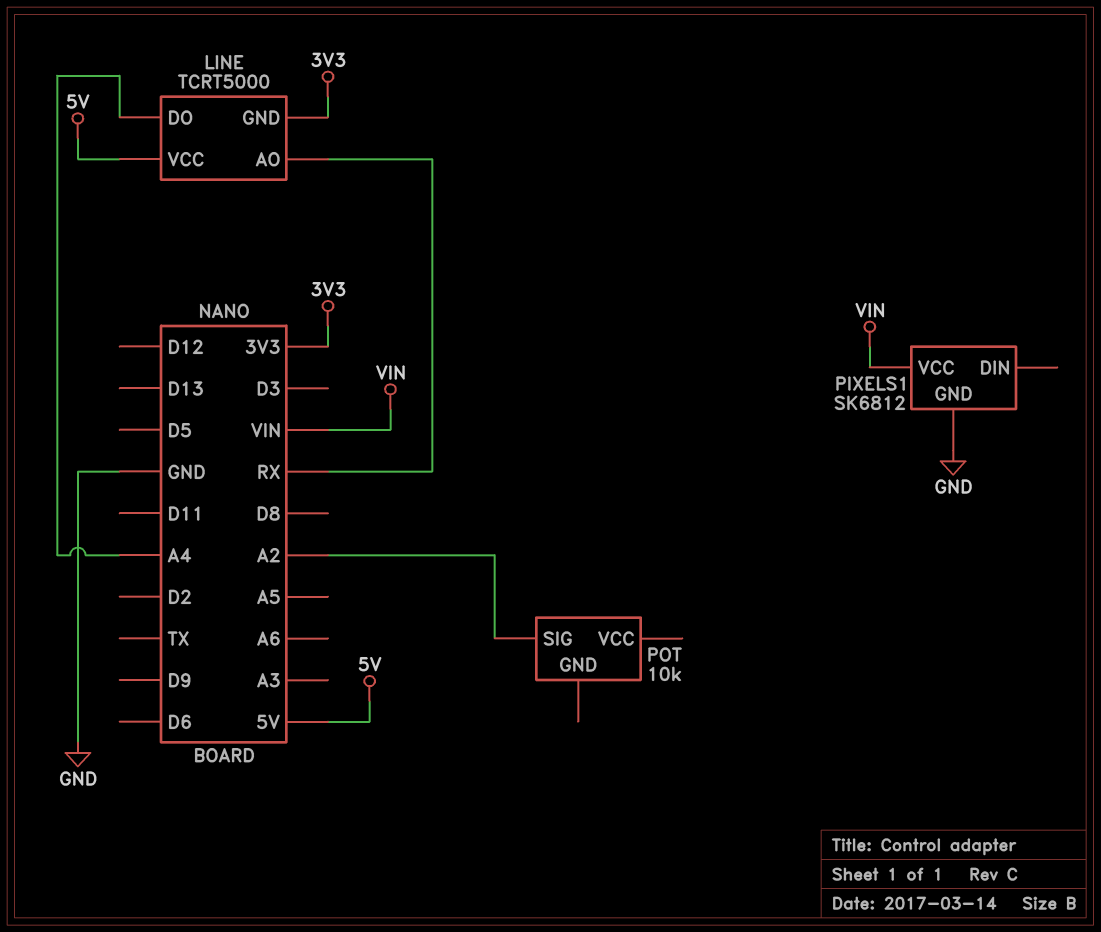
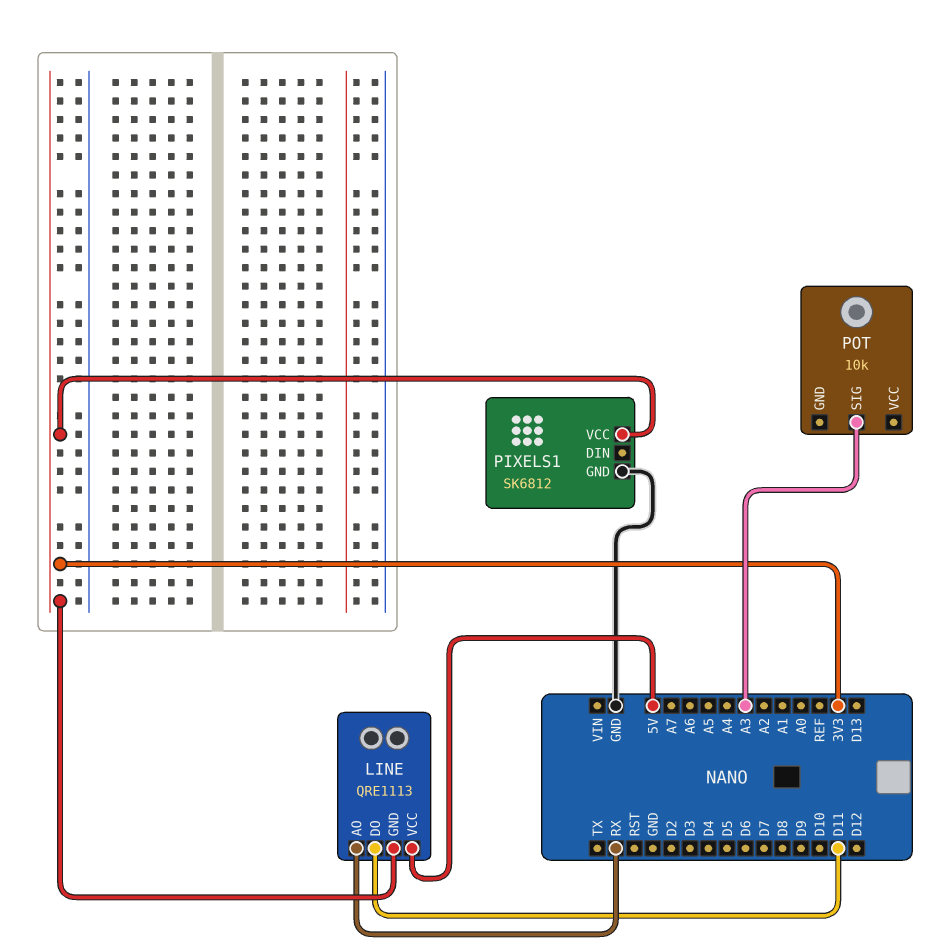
LINE: TCRT5000 -> QRE1113
LINE pin DO: A4 -> D11
PIXELS1 pin VCC: VIN -> 3V3
POT pin SIG: A2 -> A3

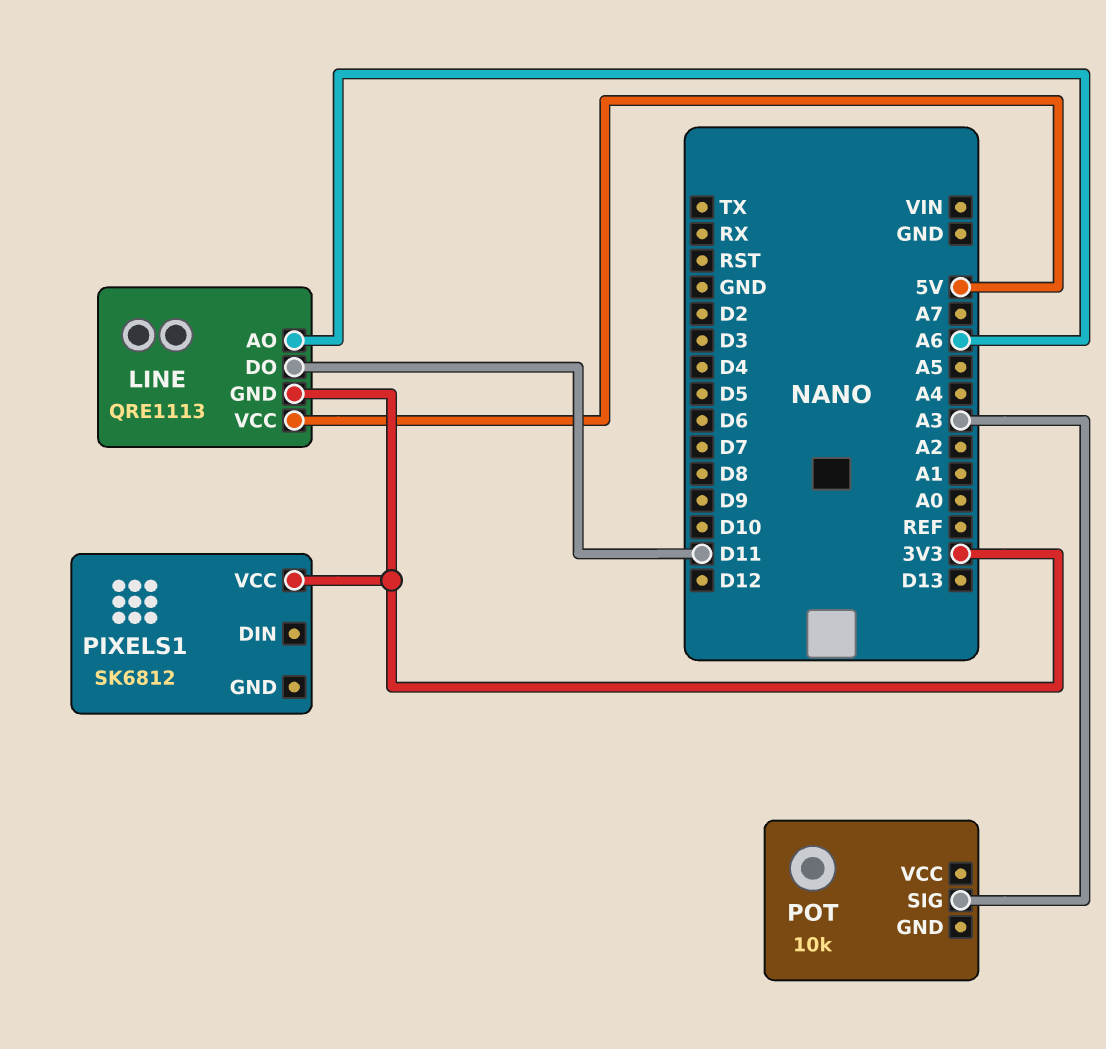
LINE pin AO: RX -> A6
PIXELS1 pin GND: GND -> none

